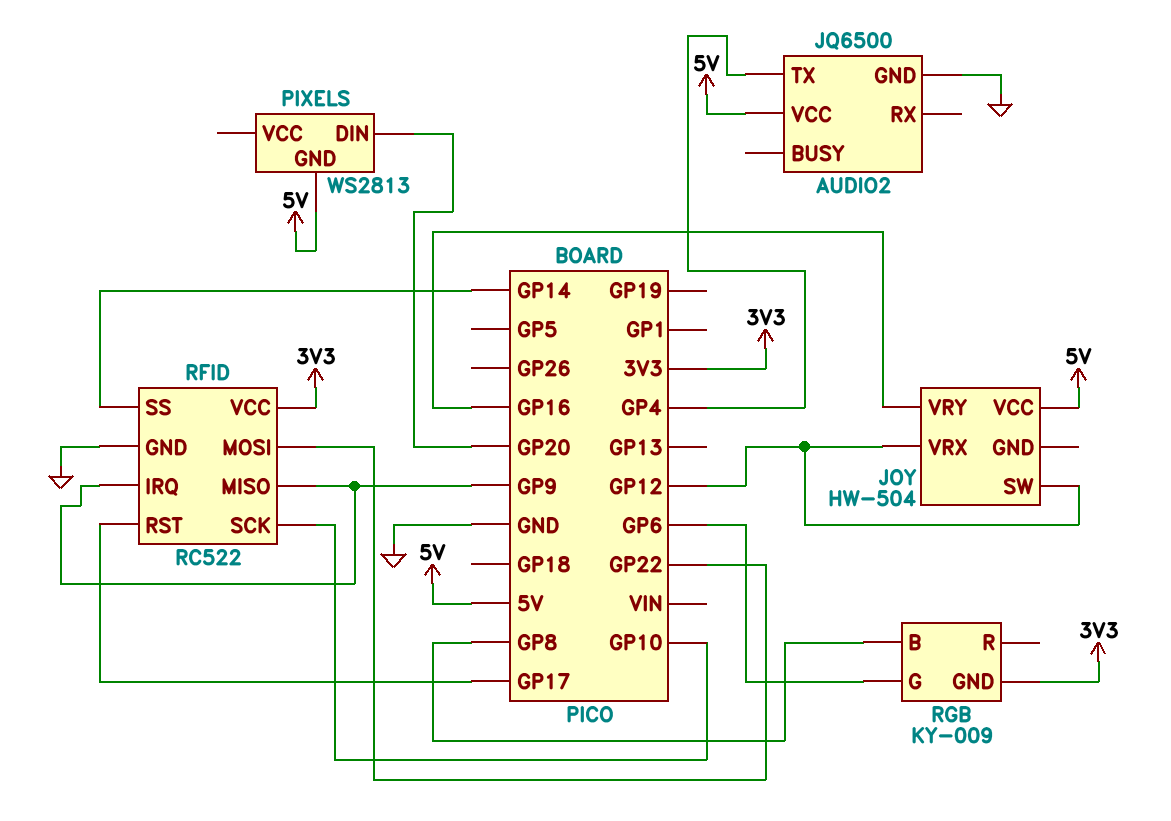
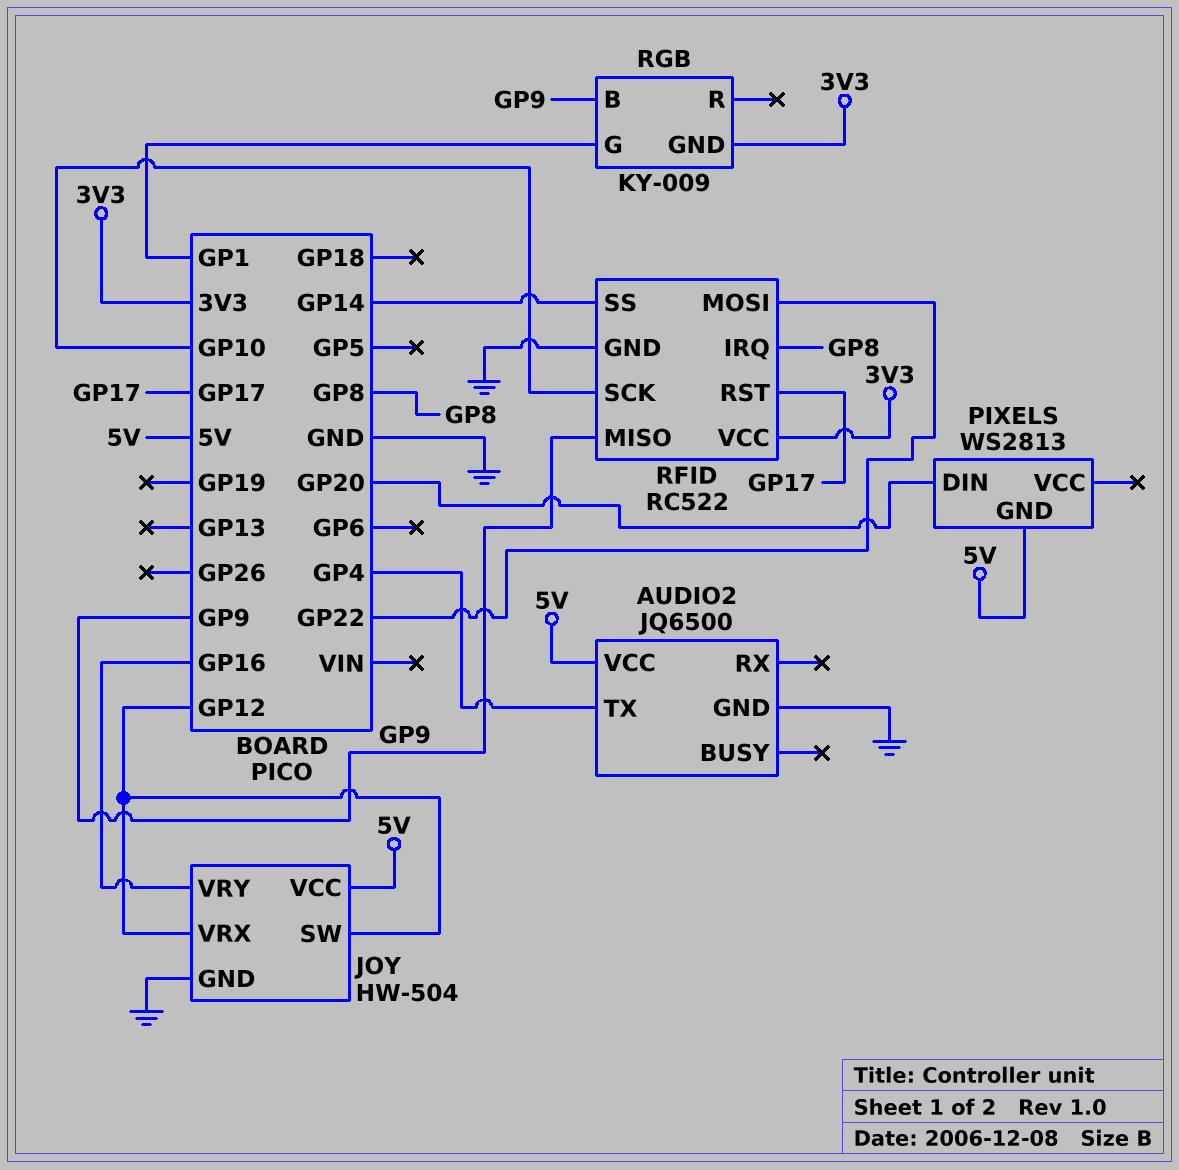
JOY pin GND: none -> GND
RFID pin IRQ: GP9 -> GP8
RGB pin B: GP8 -> GP9
RGB pin G: GP6 -> GP1

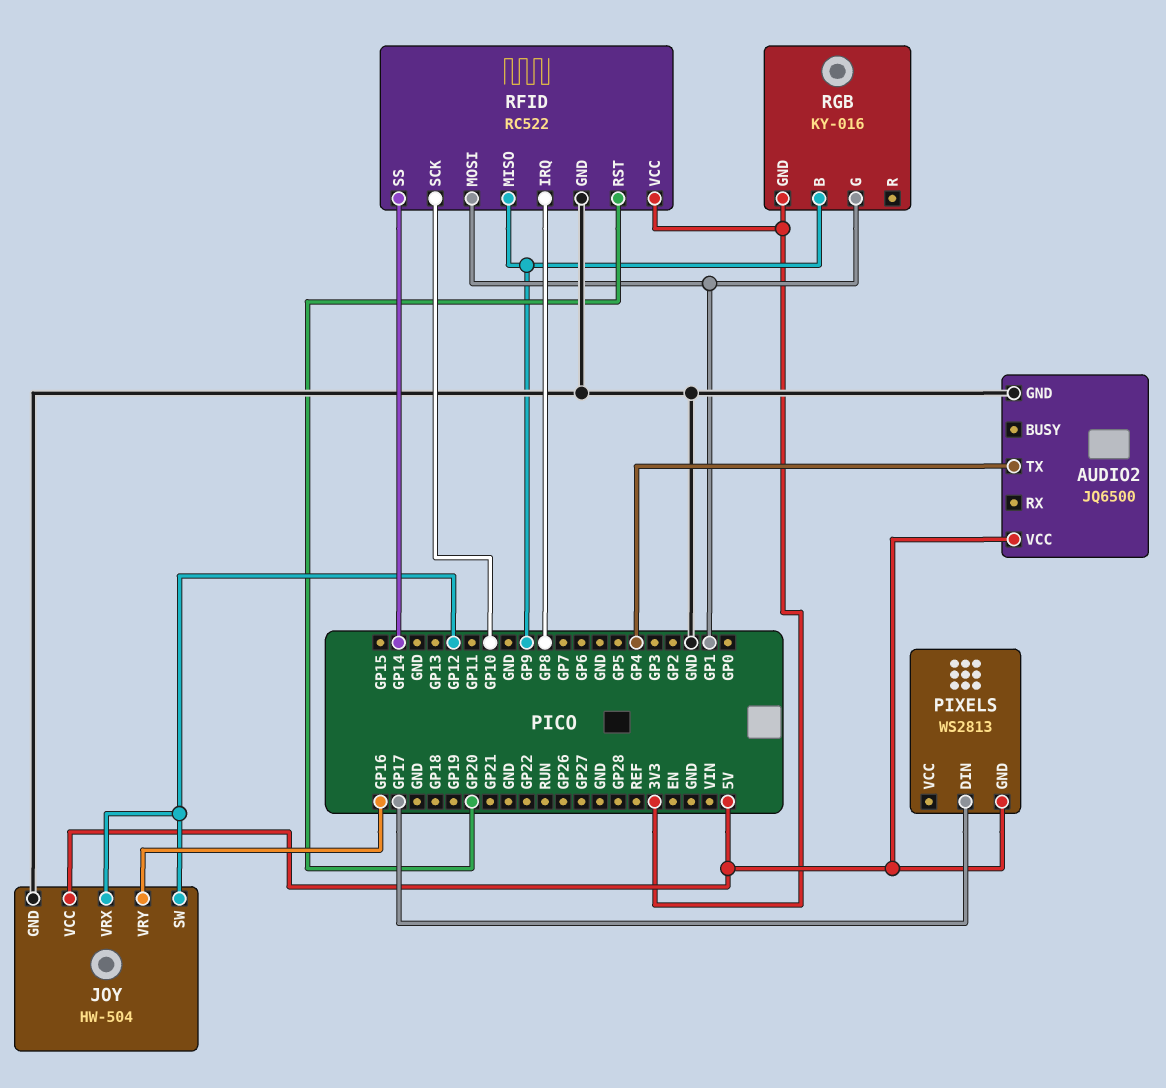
PIXELS pin DIN: GP20 -> GP17
RFID pin MOSI: GP22 -> GP1
RFID pin RST: GP17 -> GP20
RGB: KY-009 -> KY-016

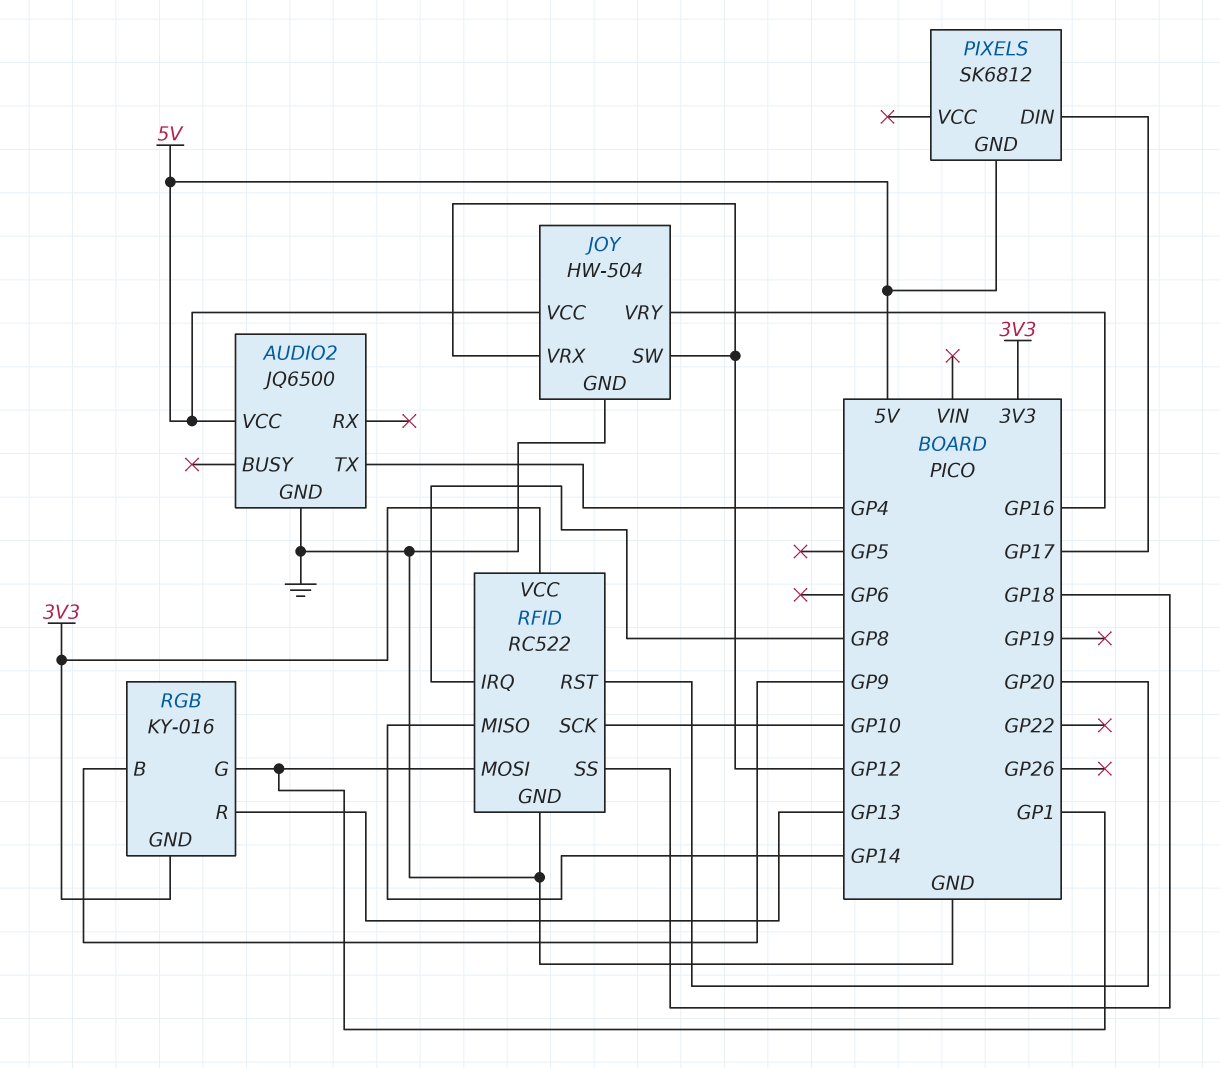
PIXELS: WS2813 -> SK6812
RFID pin MISO: GP9 -> GP14
RFID pin SS: GP14 -> GP18
RGB pin R: none -> GP13

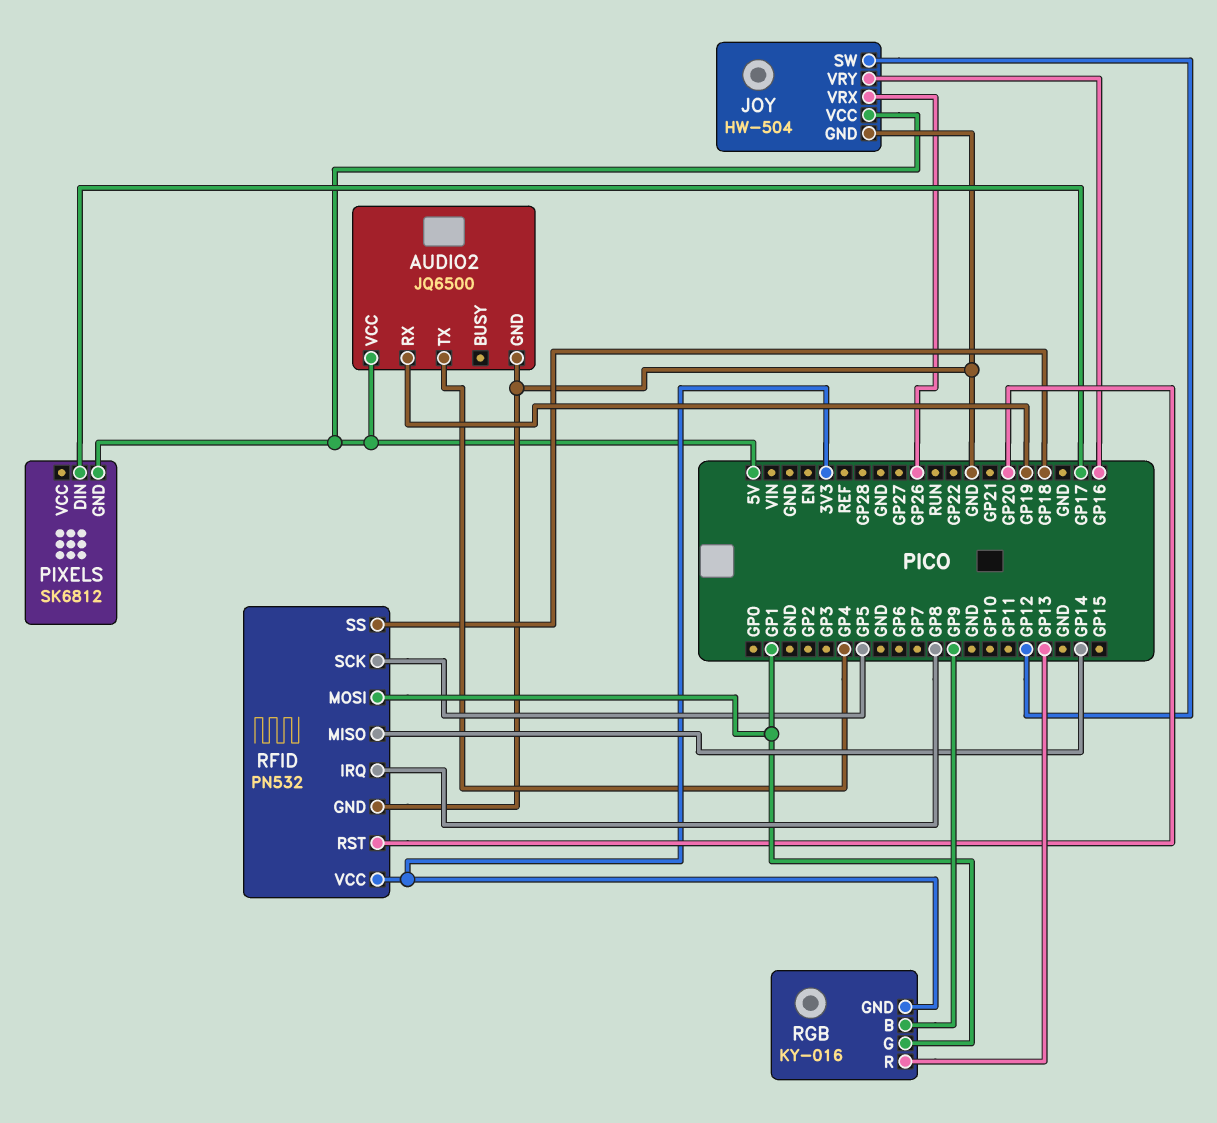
AUDIO2 pin RX: none -> GP19
JOY pin VRX: GP12 -> GP26
RFID: RC522 -> PN532
RFID pin SCK: GP10 -> GP5

